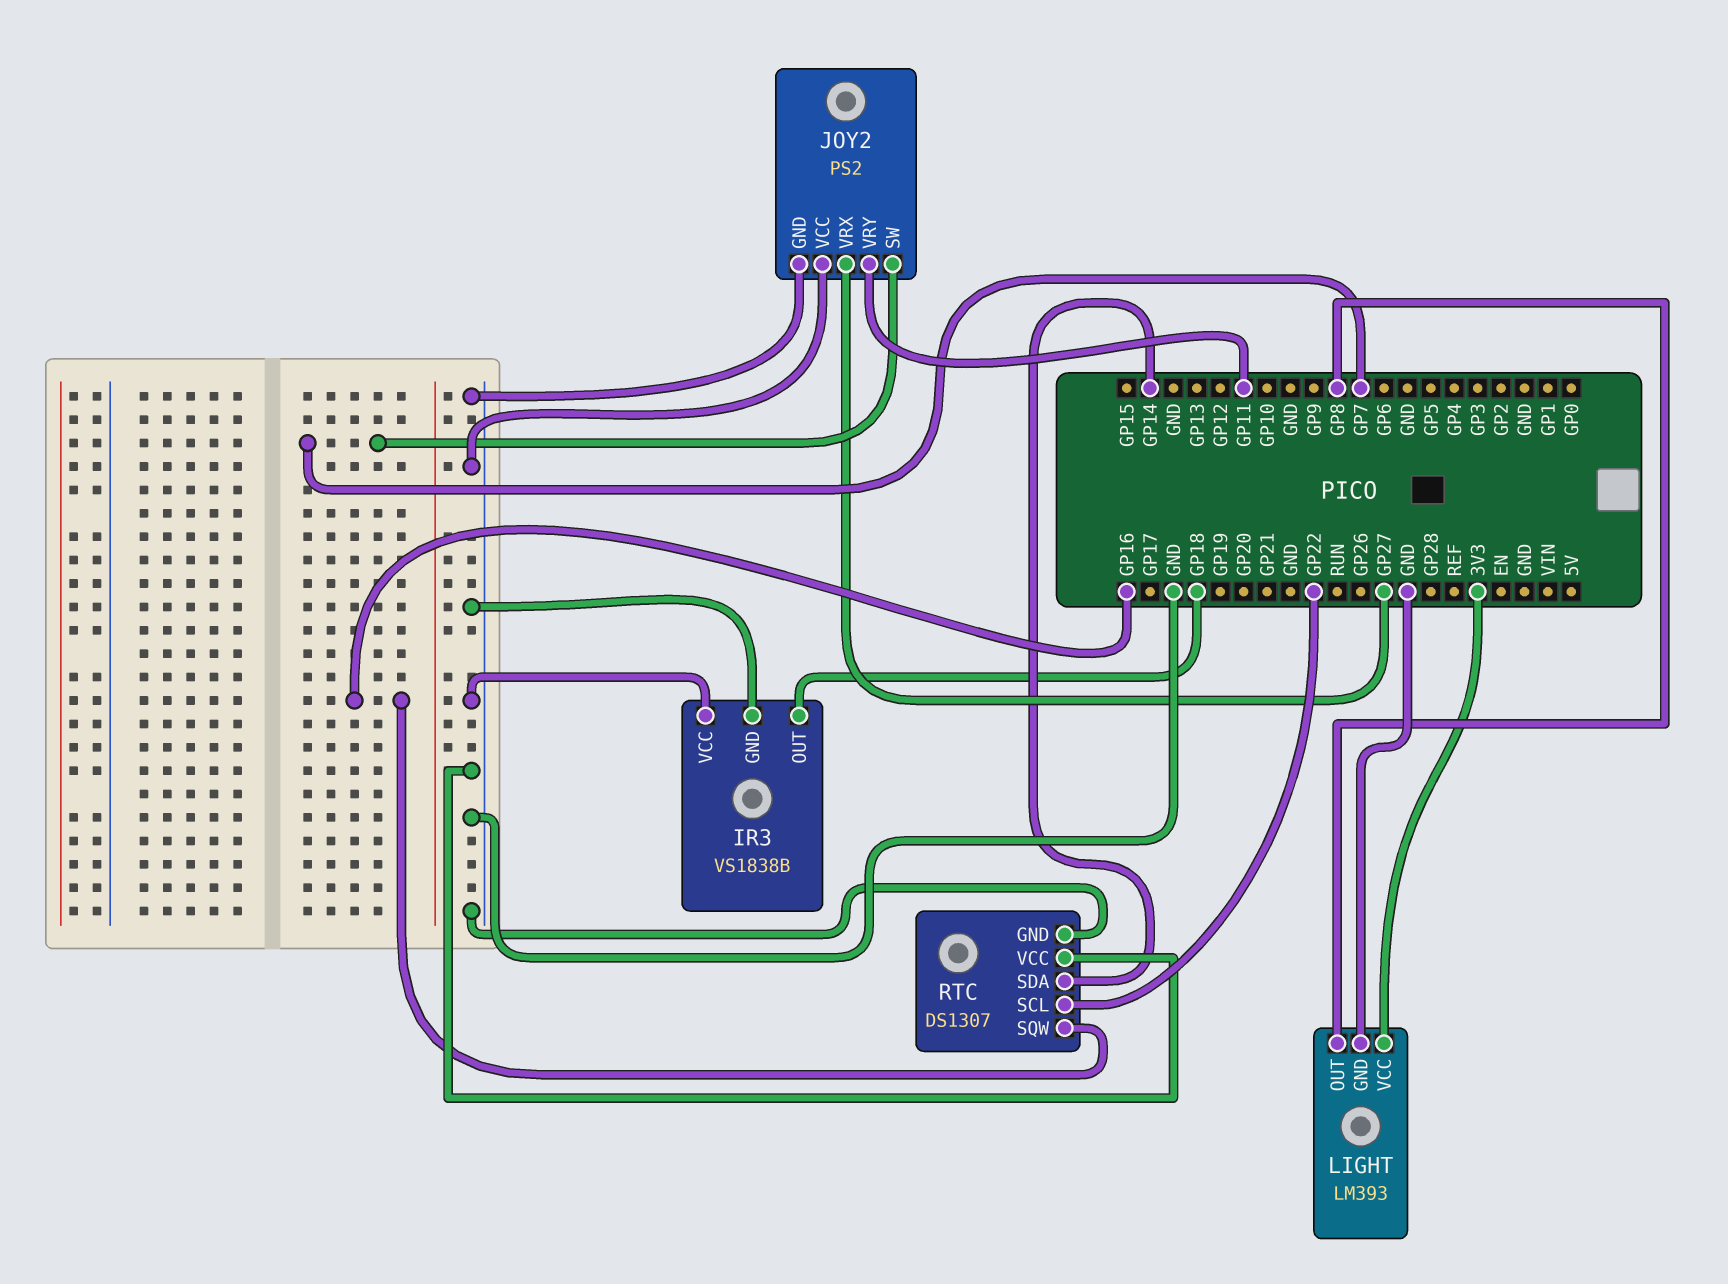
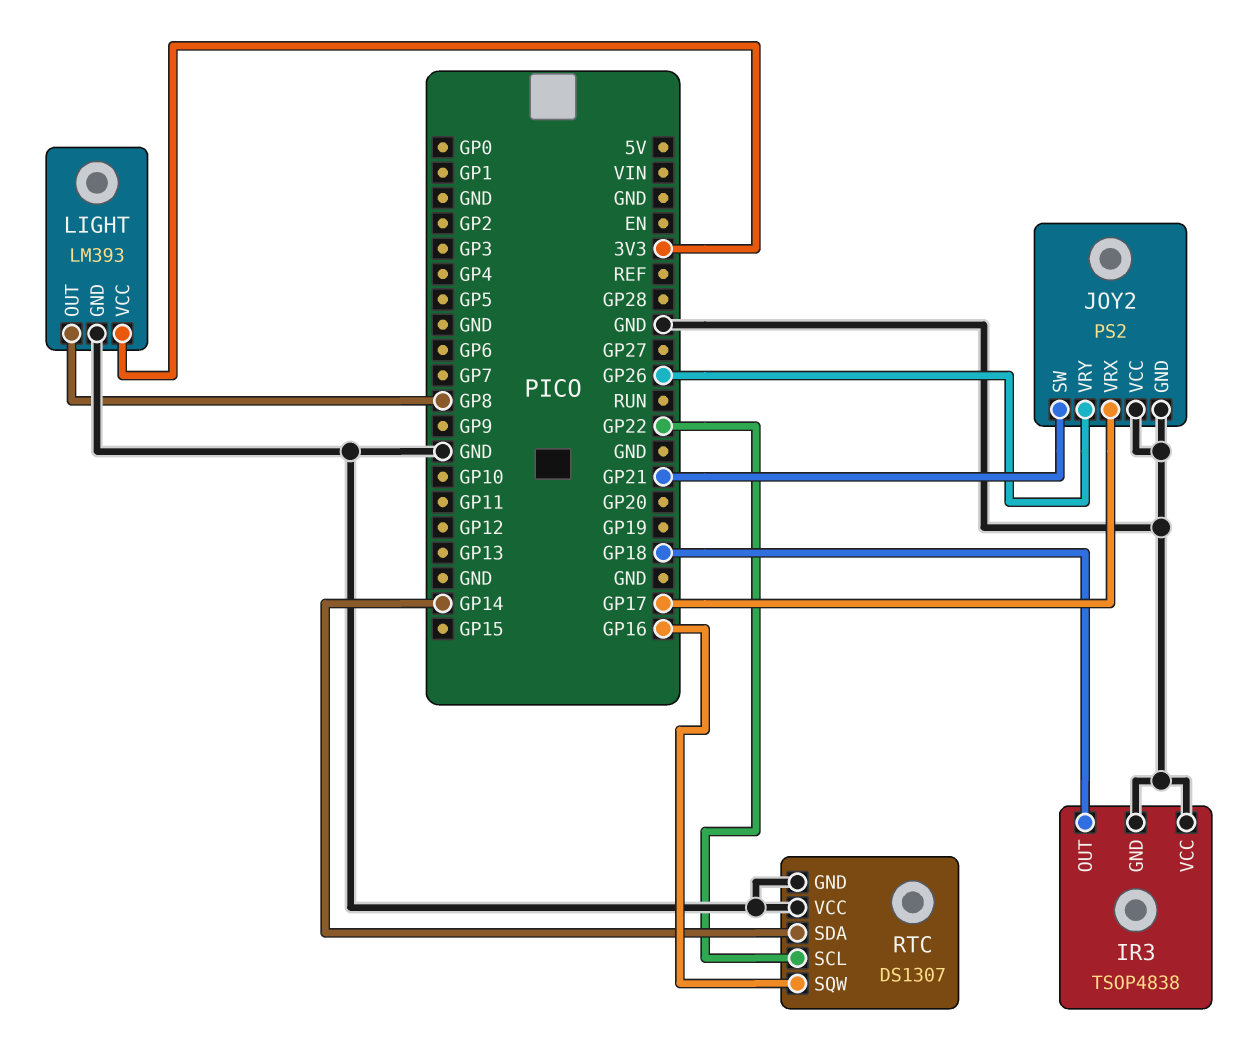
IR3: VS1838B -> TSOP4838
JOY2 pin SW: GP7 -> GP21
JOY2 pin VRX: GP27 -> GP17
JOY2 pin VRY: GP11 -> GP26

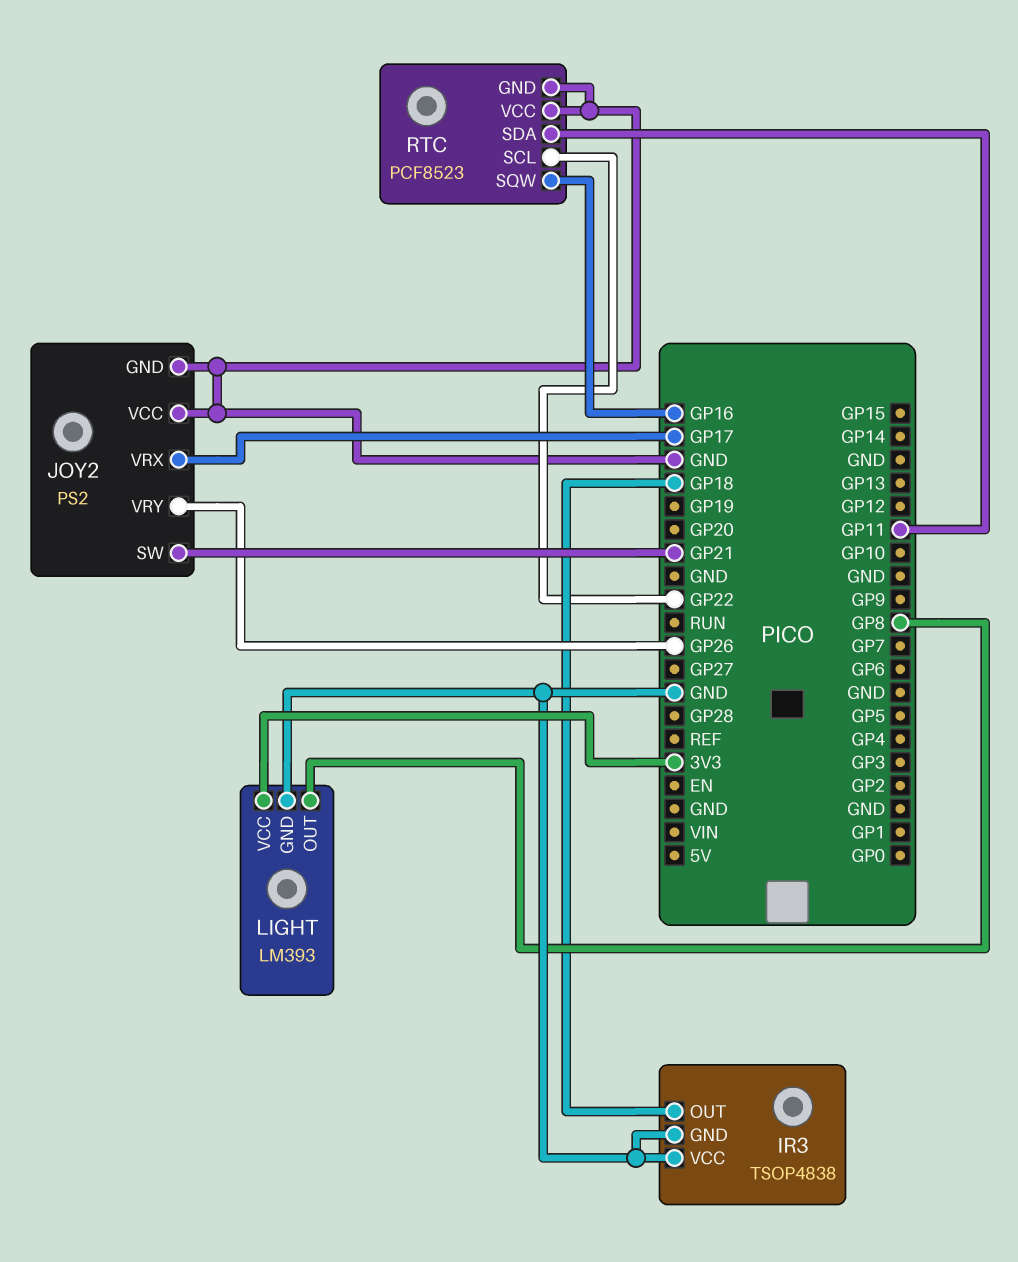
RTC: DS1307 -> PCF8523
RTC pin SDA: GP14 -> GP11

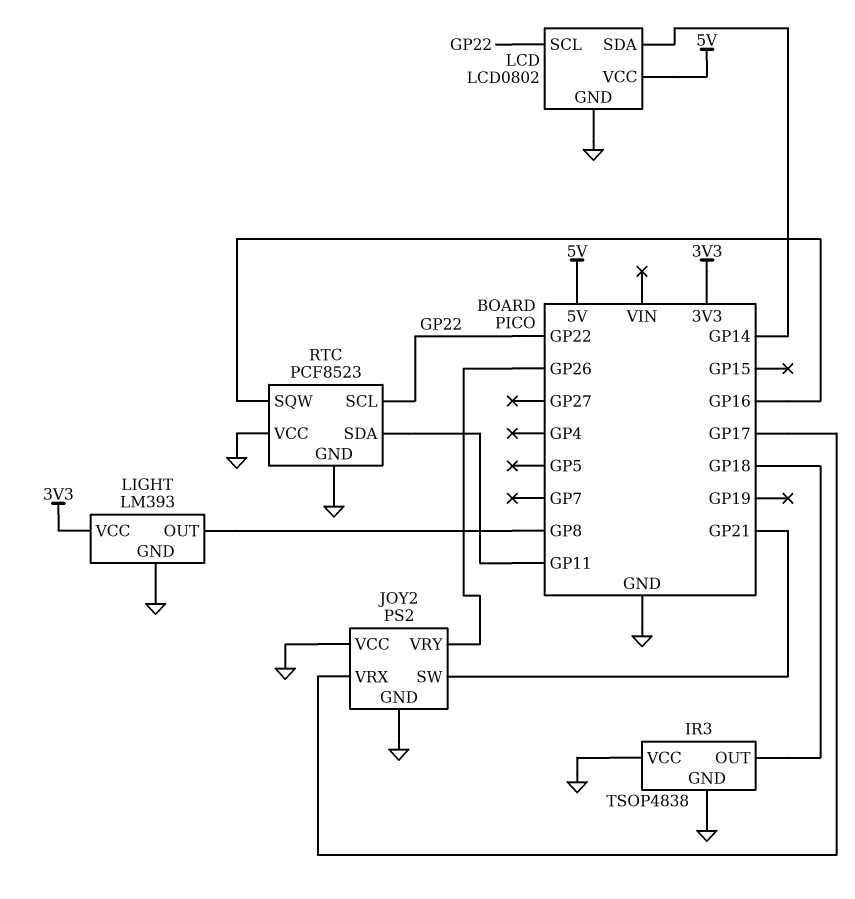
LCD: none -> LCD0802
LCD pin GND: none -> GND
LCD pin SCL: none -> GP22
LCD pin SDA: none -> GP14
LCD pin VCC: none -> 5V

